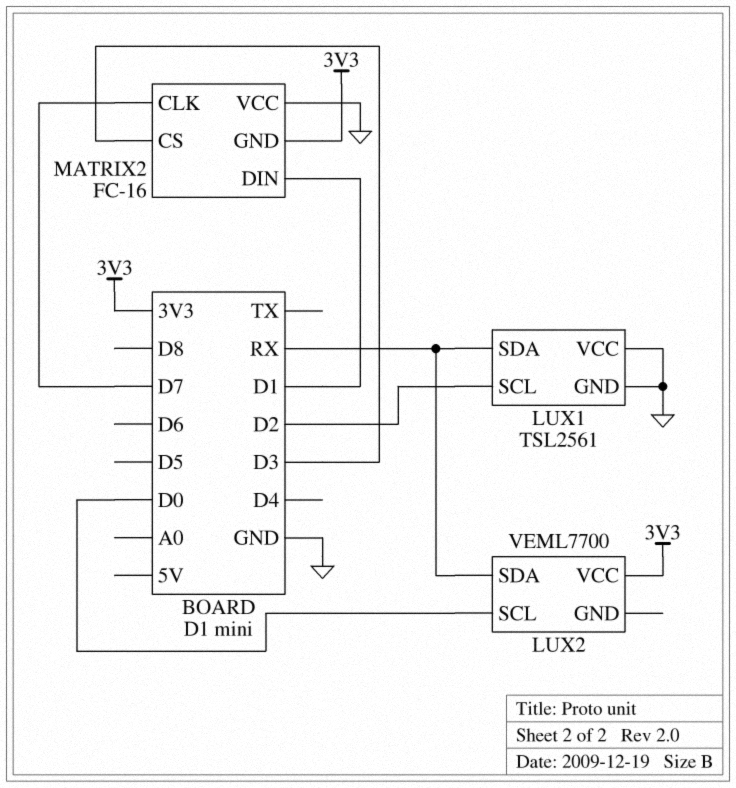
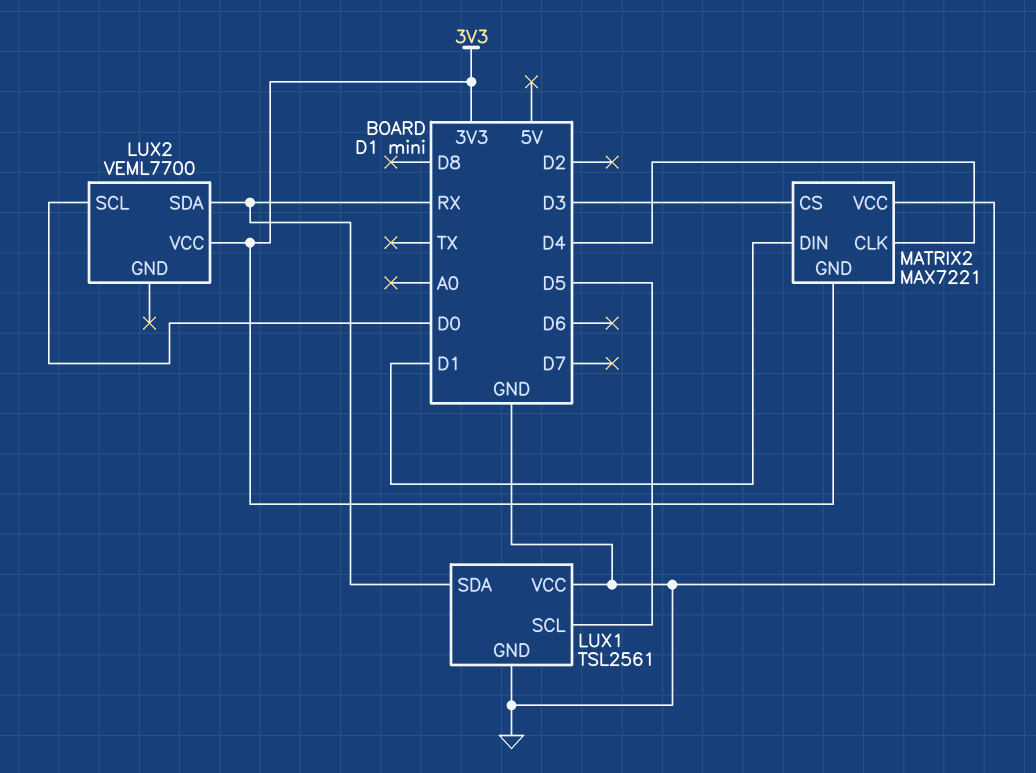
LUX1 pin SCL: D2 -> D5
MATRIX2: FC-16 -> MAX7221
MATRIX2 pin CLK: D7 -> D4

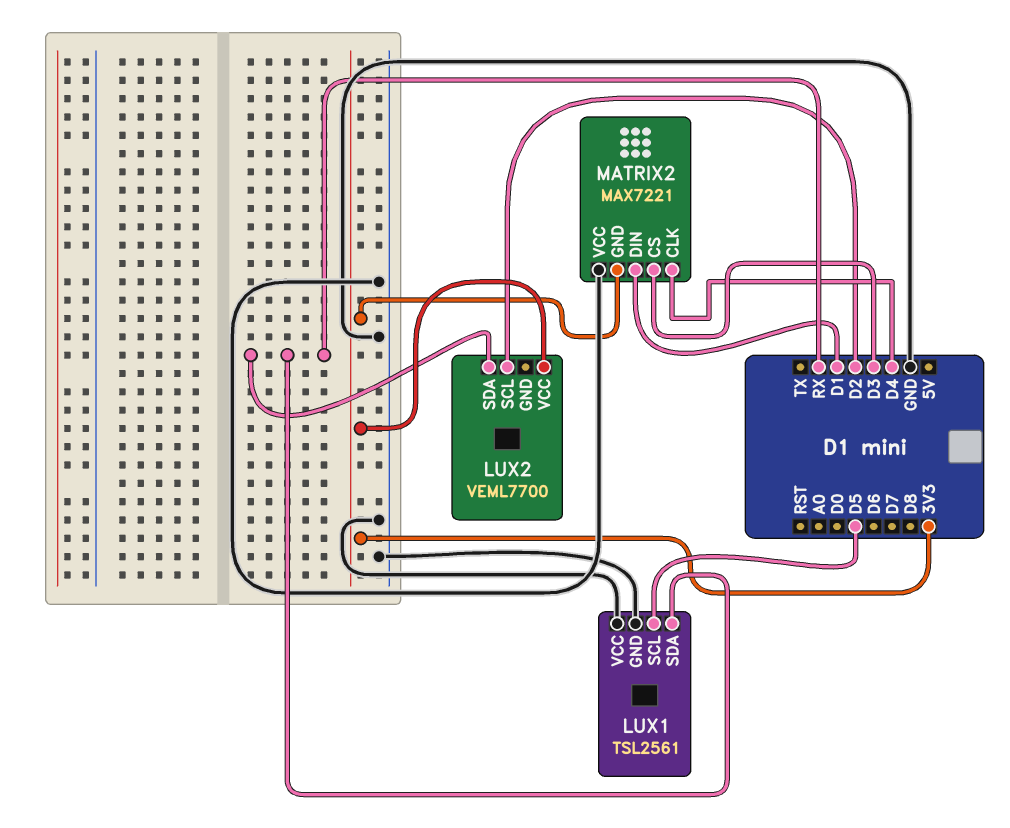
LUX2 pin SCL: D0 -> D2

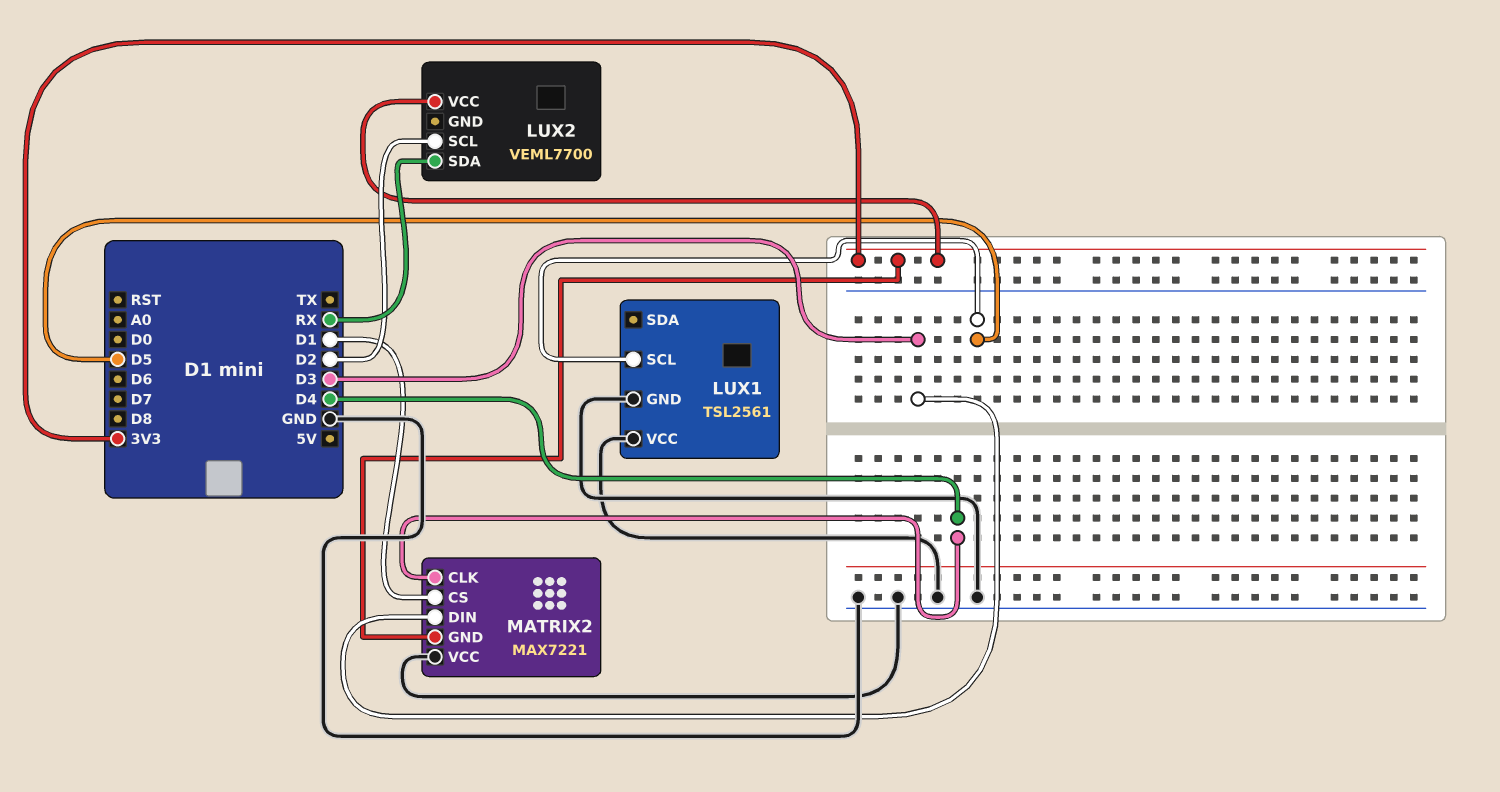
LUX1 pin SDA: RX -> none
MATRIX2 pin CS: D3 -> D1
MATRIX2 pin DIN: D1 -> D3

